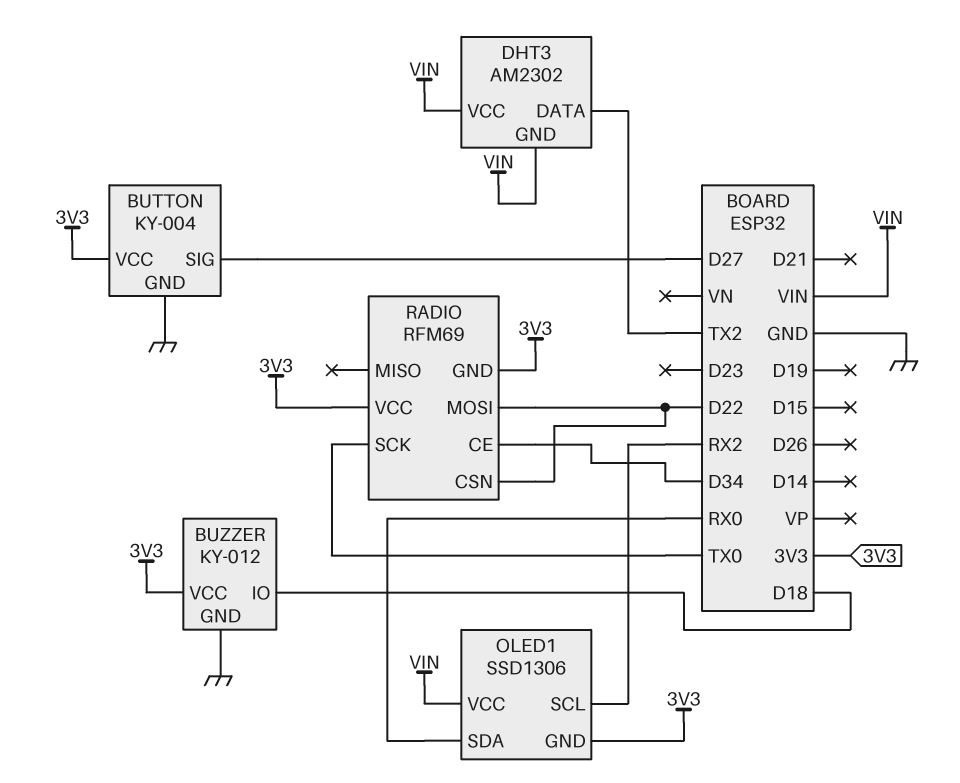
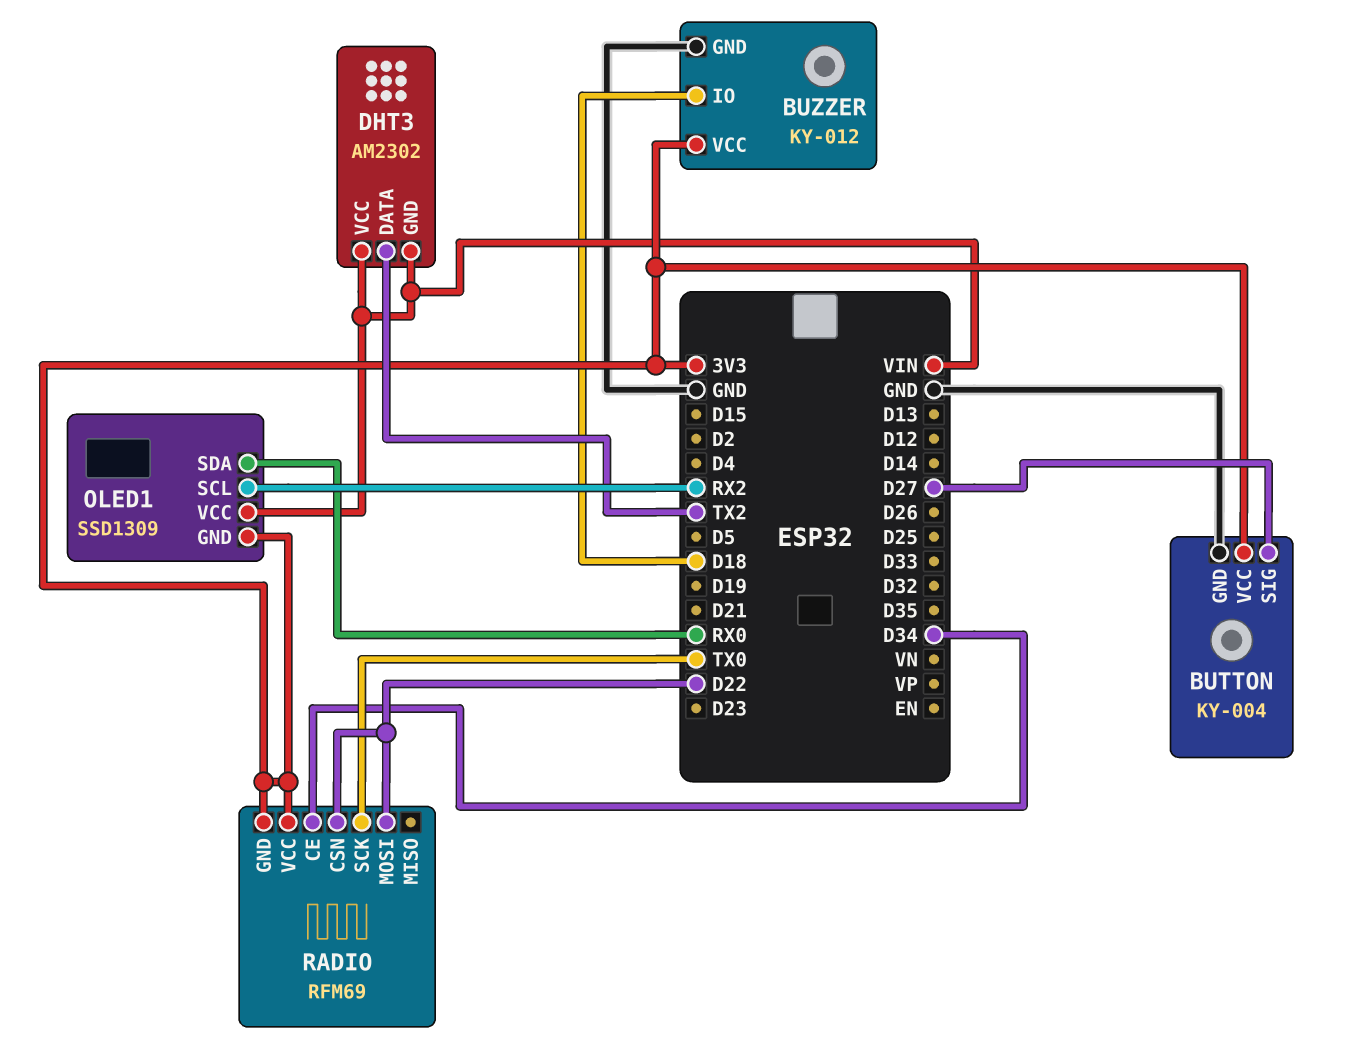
OLED1: SSD1306 -> SSD1309

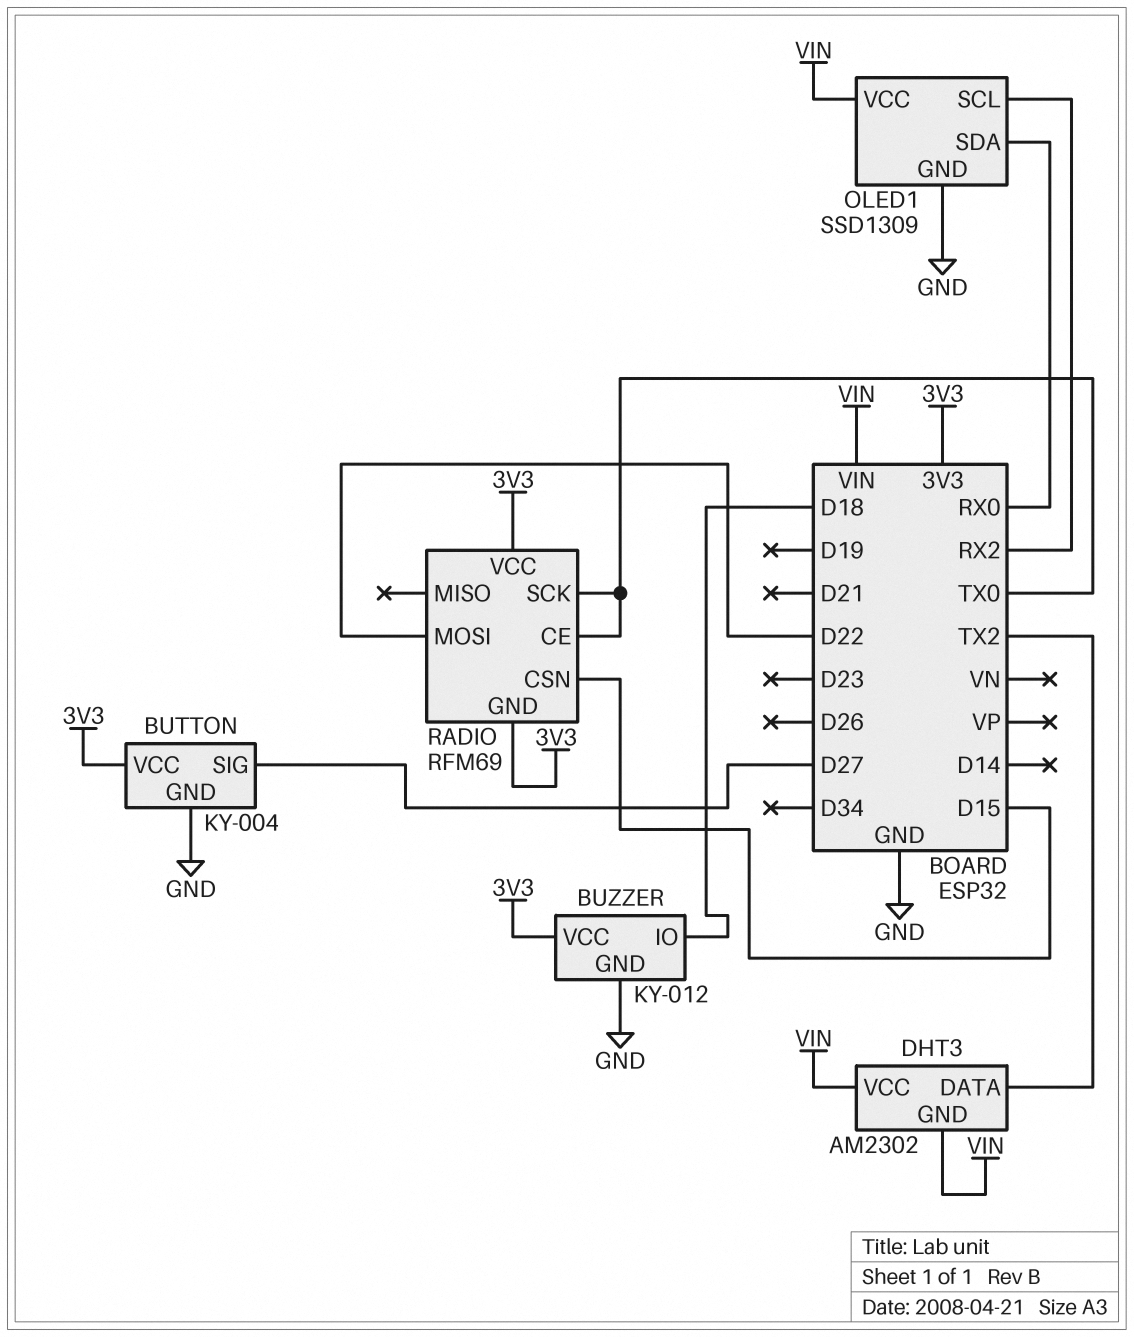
OLED1 pin GND: 3V3 -> GND
RADIO pin CE: D34 -> TX0
RADIO pin CSN: D22 -> D15

